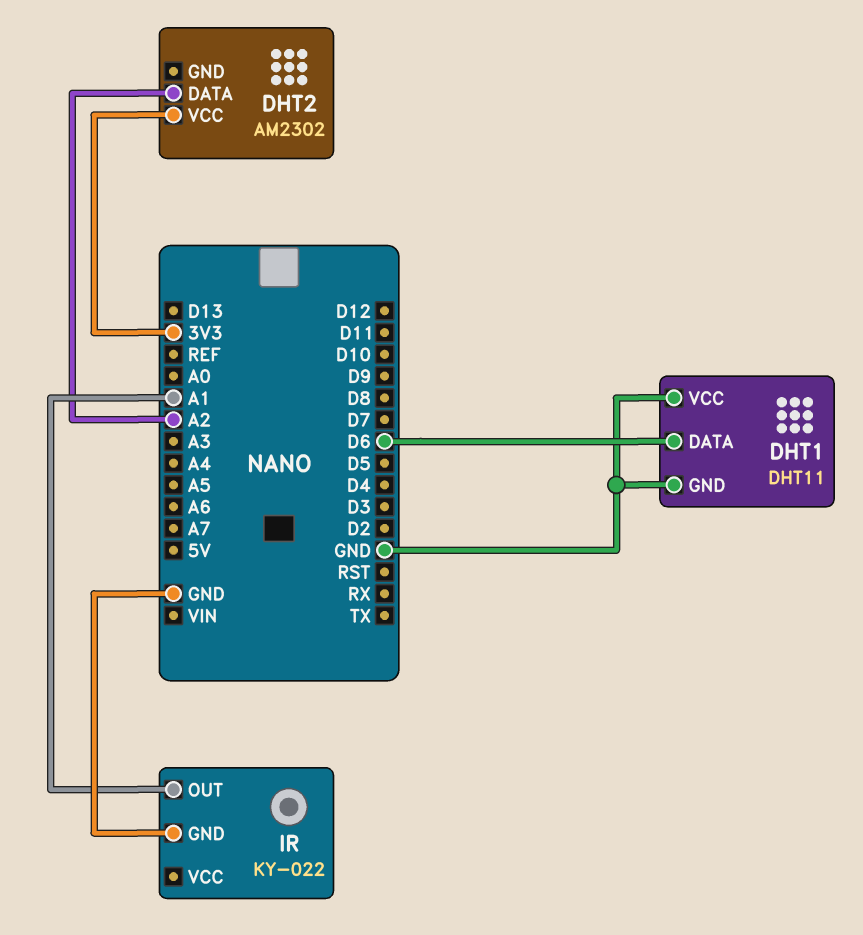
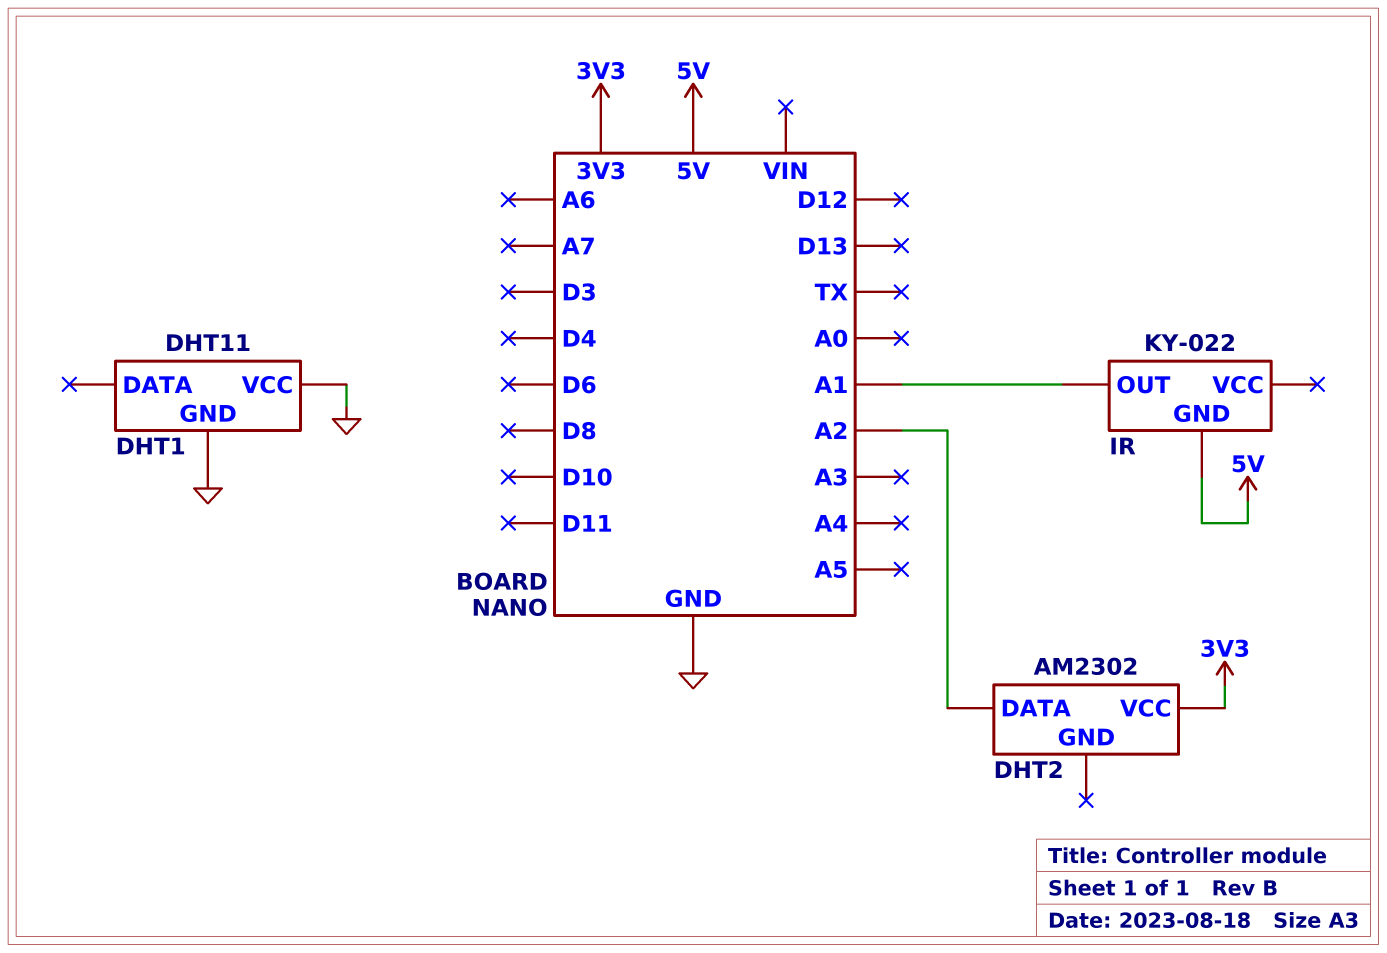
DHT1 pin DATA: D6 -> none
IR pin GND: GND -> 5V

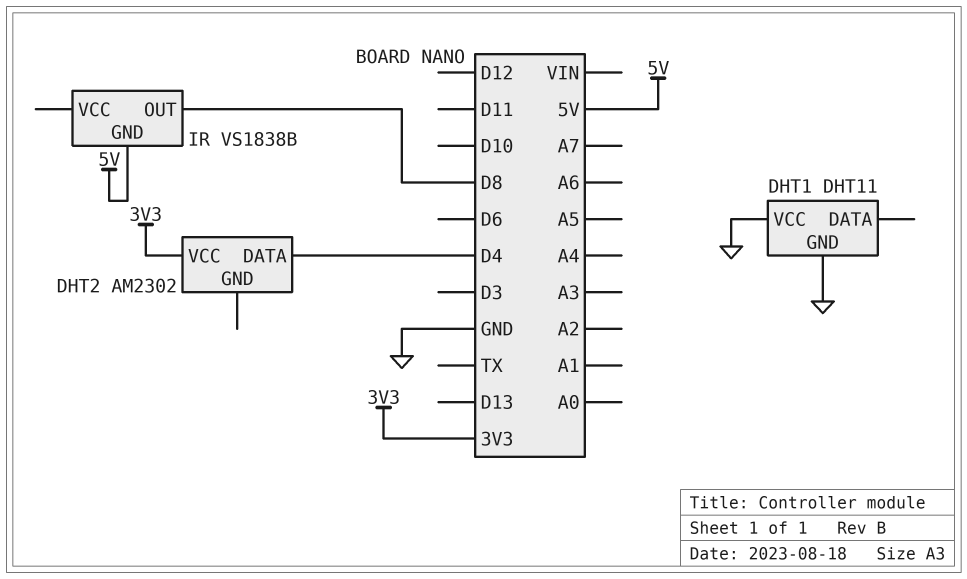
DHT2 pin DATA: A2 -> D4
IR: KY-022 -> VS1838B
IR pin OUT: A1 -> D8

